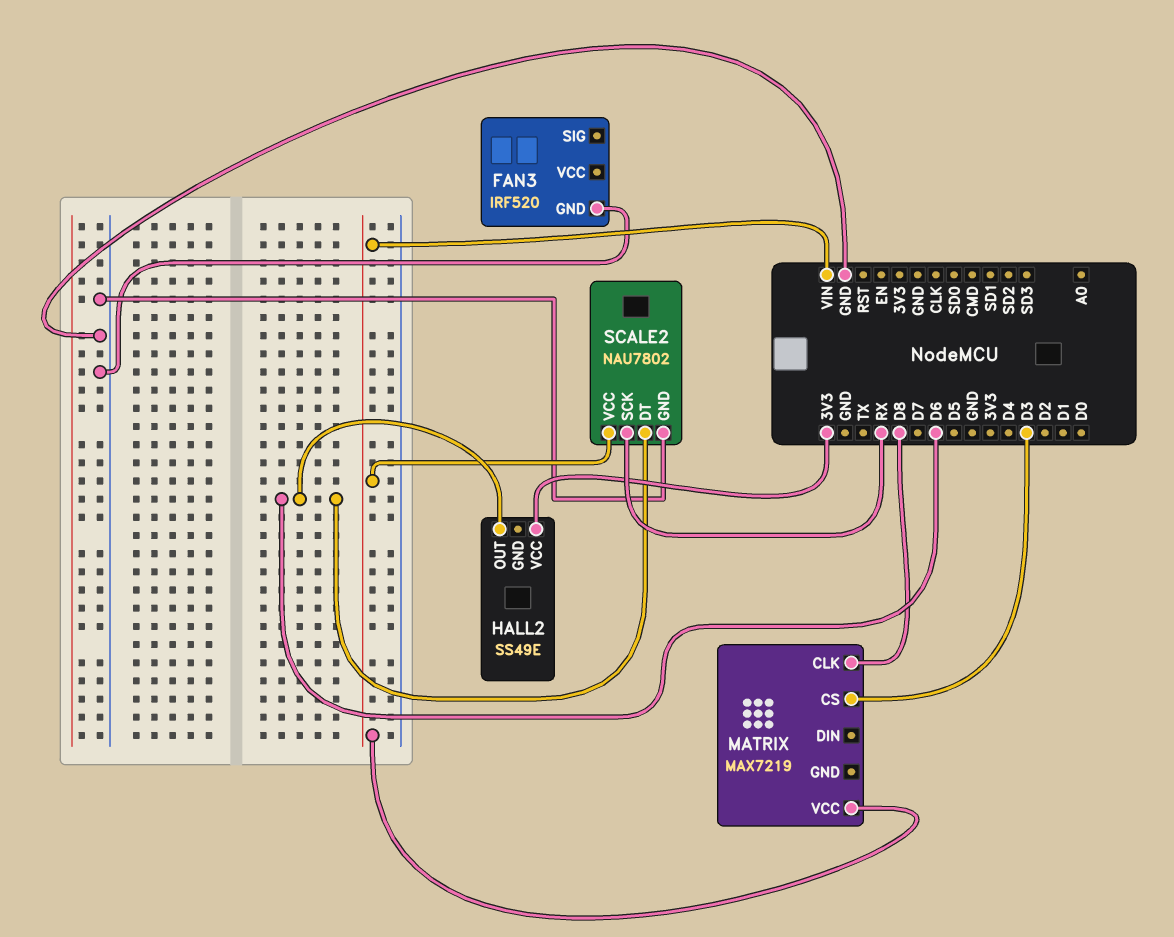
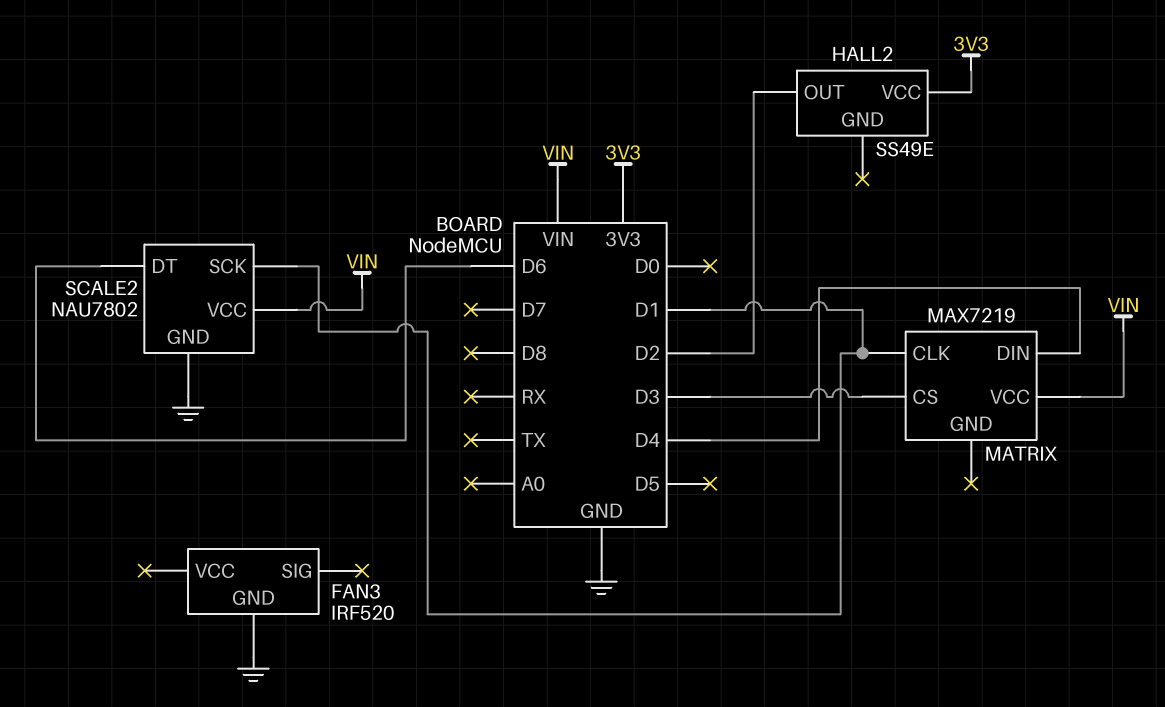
HALL2 pin OUT: D6 -> D2
MATRIX pin CLK: D8 -> D1
MATRIX pin DIN: none -> D4
SCALE2 pin SCK: RX -> D1

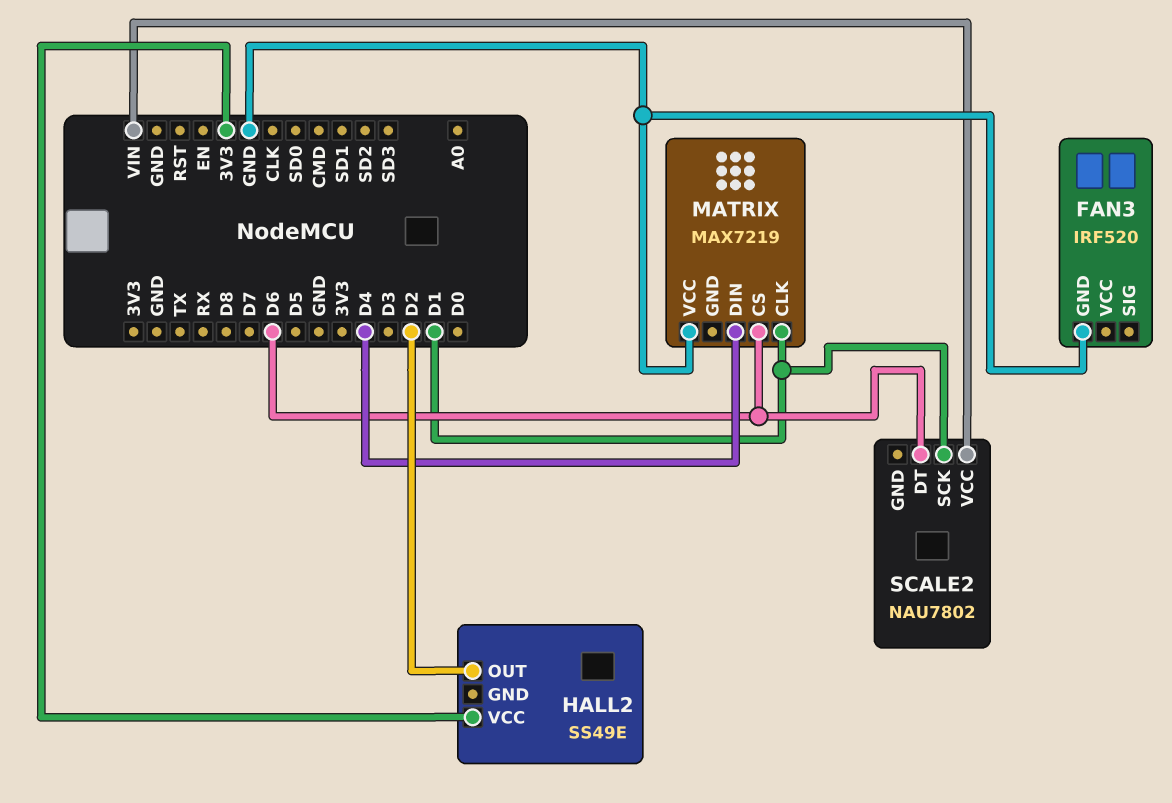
MATRIX pin CS: D3 -> D6
MATRIX pin VCC: VIN -> GND
SCALE2 pin GND: GND -> none

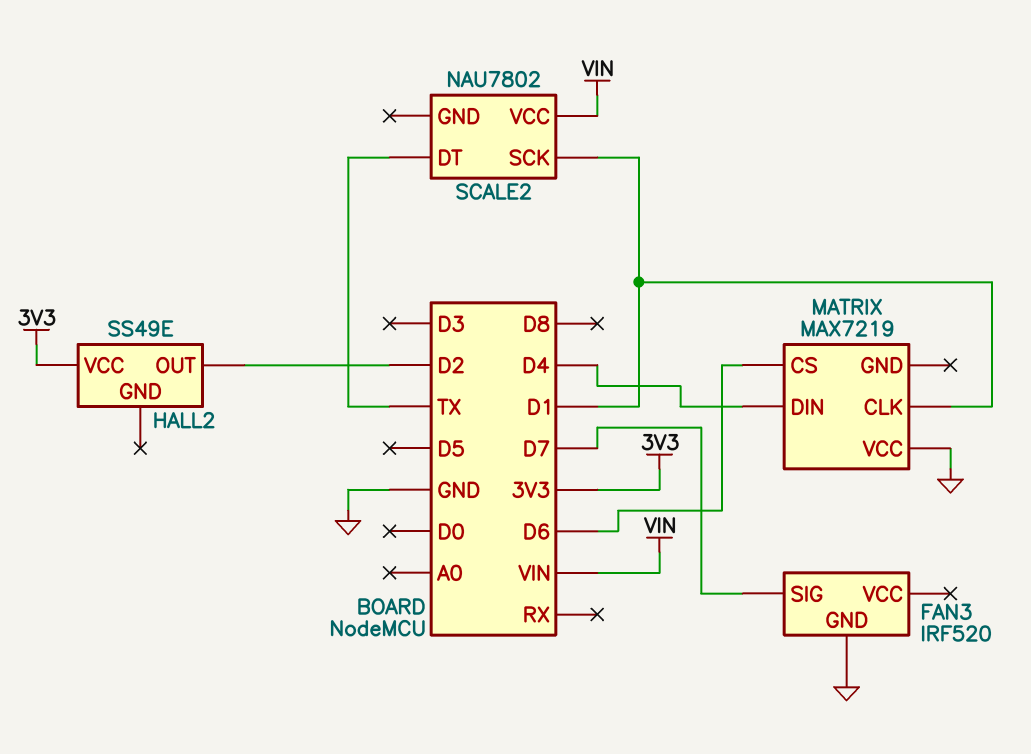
FAN3 pin SIG: none -> D7
SCALE2 pin DT: D6 -> TX

